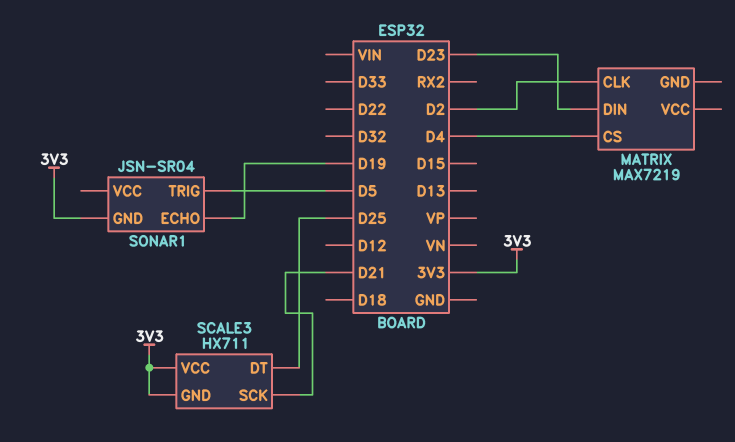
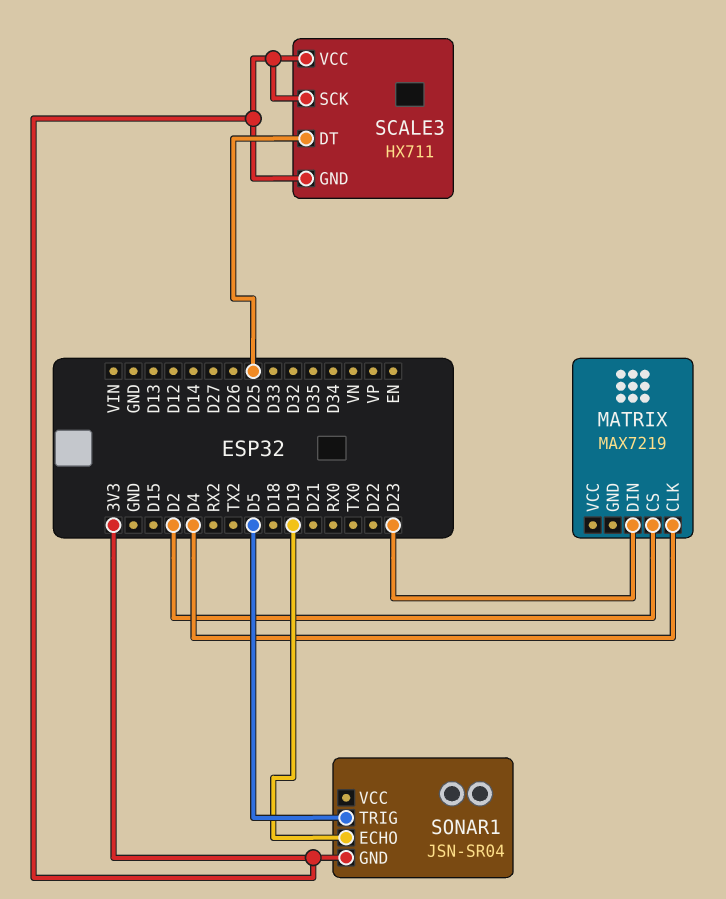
MATRIX pin CLK: D2 -> D4
MATRIX pin CS: D4 -> D2
SCALE3 pin SCK: D21 -> 3V3

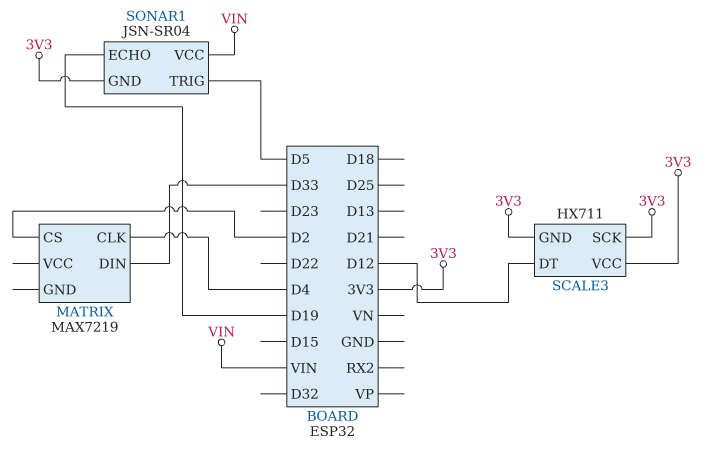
MATRIX pin DIN: D23 -> D33
SCALE3 pin DT: D25 -> D12
SONAR1 pin VCC: none -> VIN

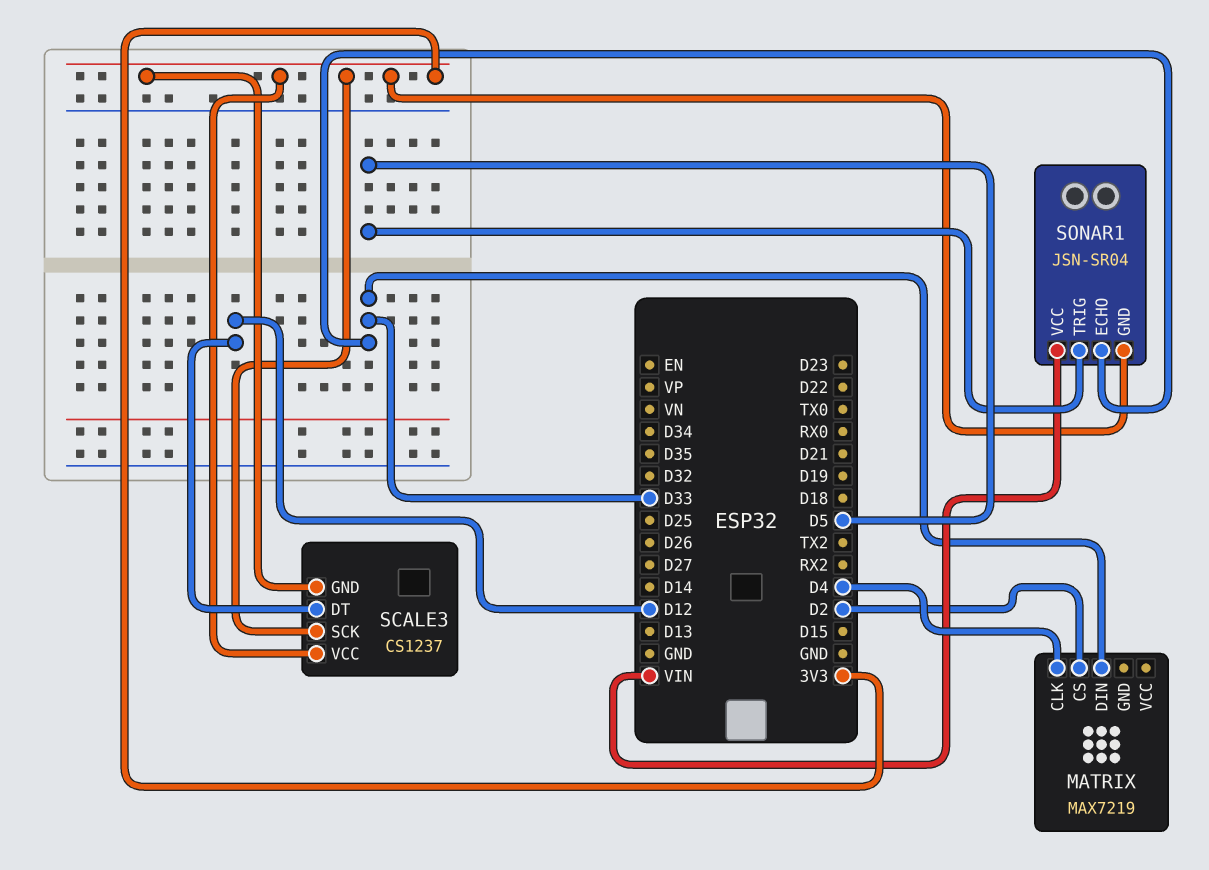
SCALE3: HX711 -> CS1237
SONAR1 pin ECHO: D19 -> D33

